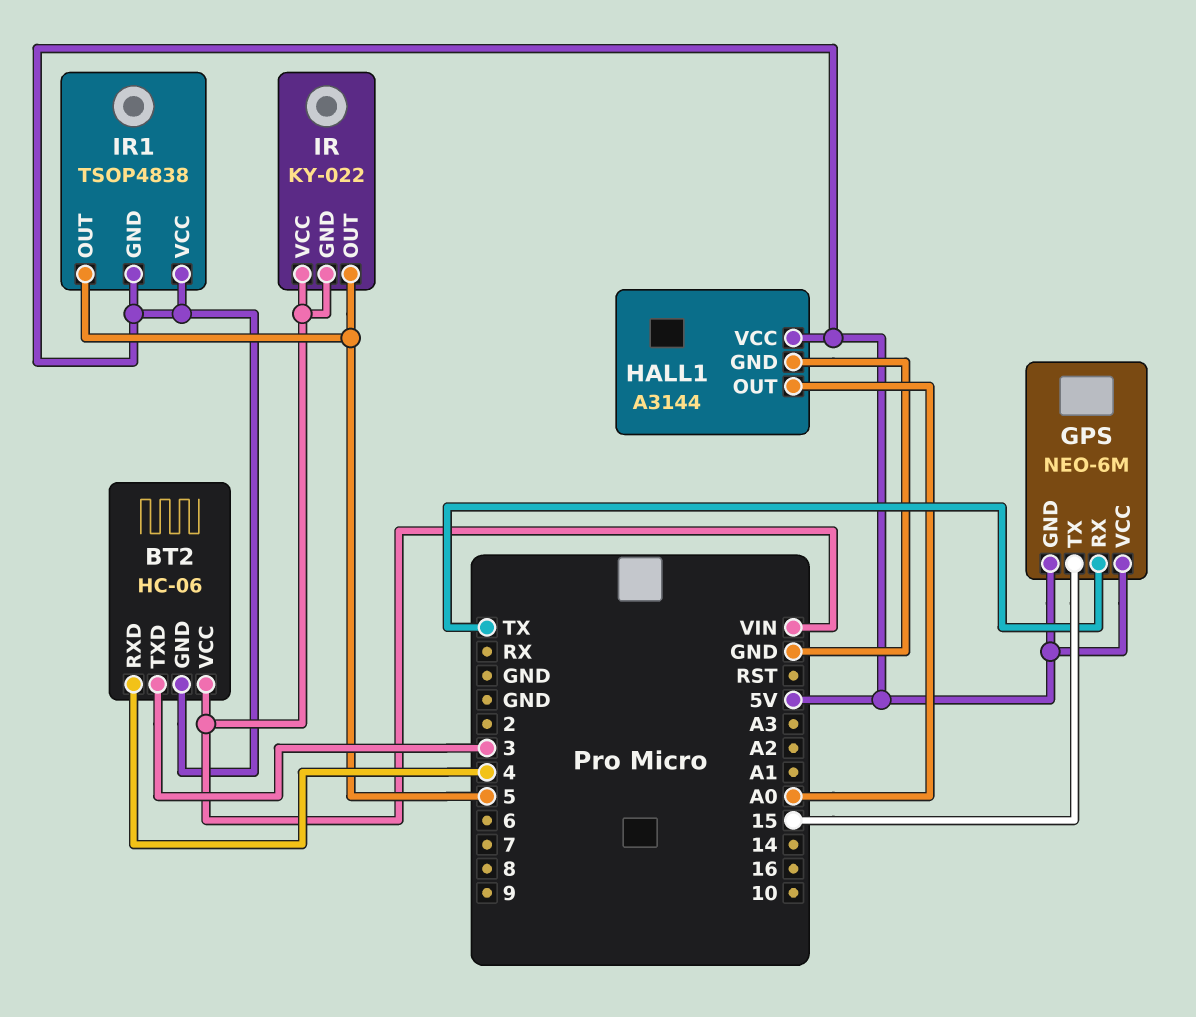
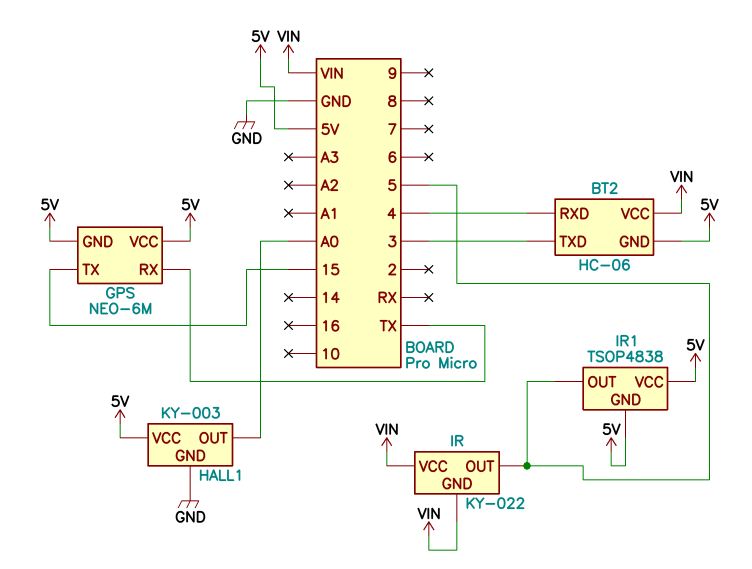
HALL1: A3144 -> KY-003

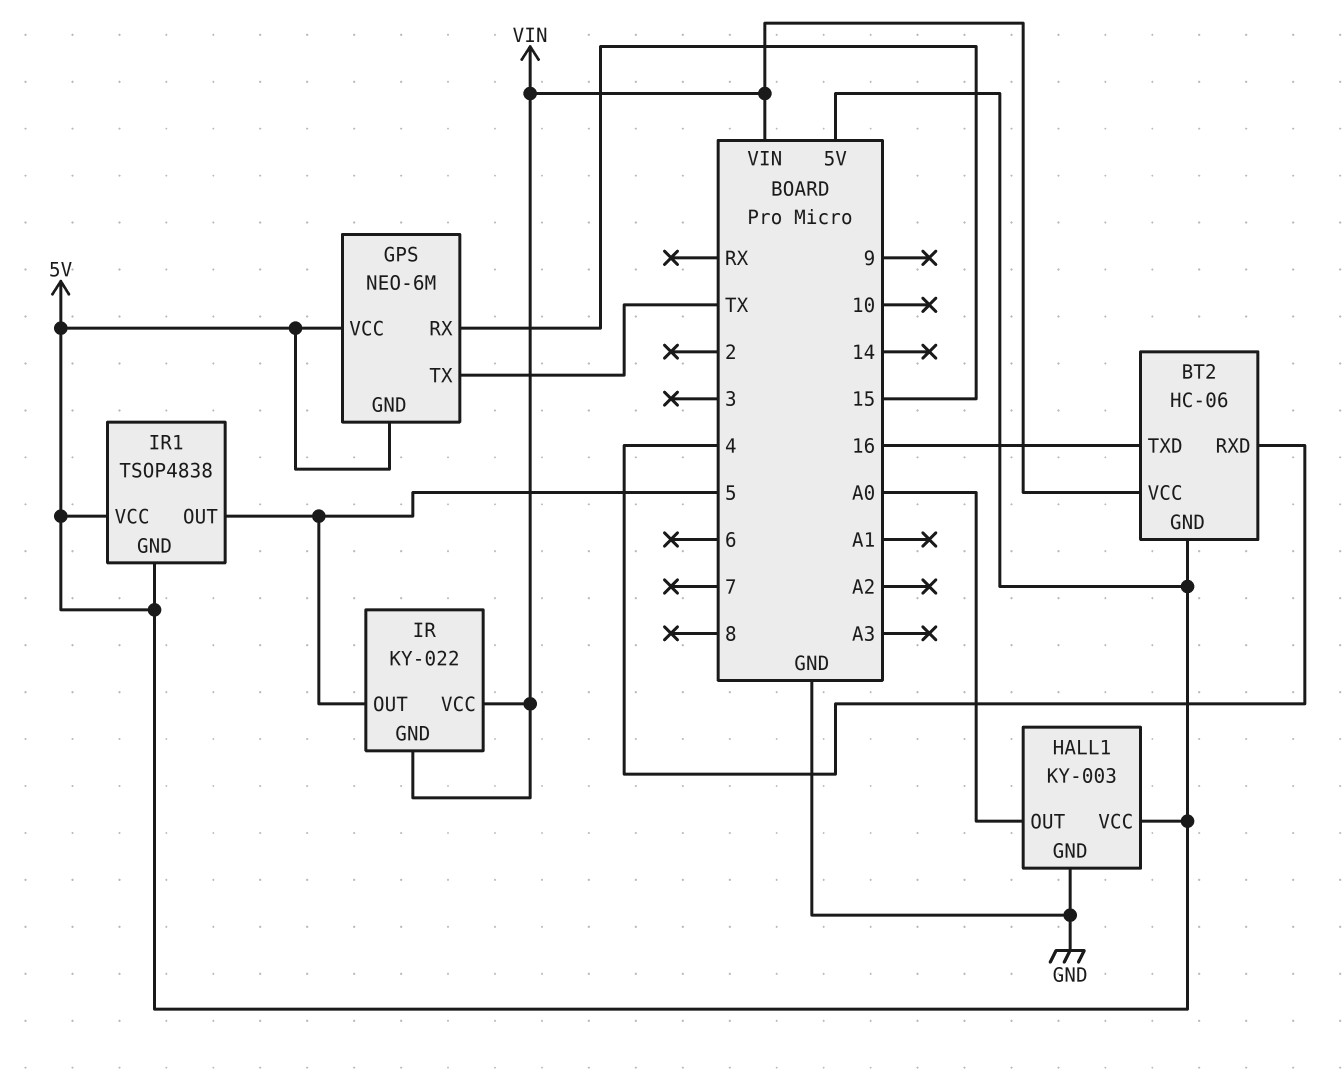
BT2 pin TXD: 3 -> 16
GPS pin RX: TX -> 15
GPS pin TX: 15 -> TX

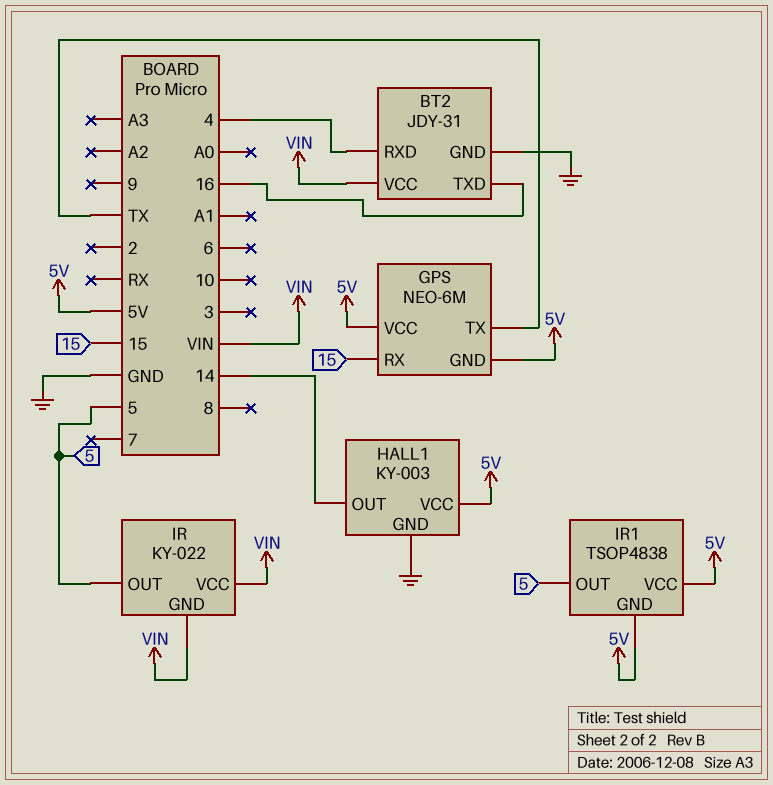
BT2: HC-06 -> JDY-31
BT2 pin GND: 5V -> GND
HALL1 pin OUT: A0 -> 14

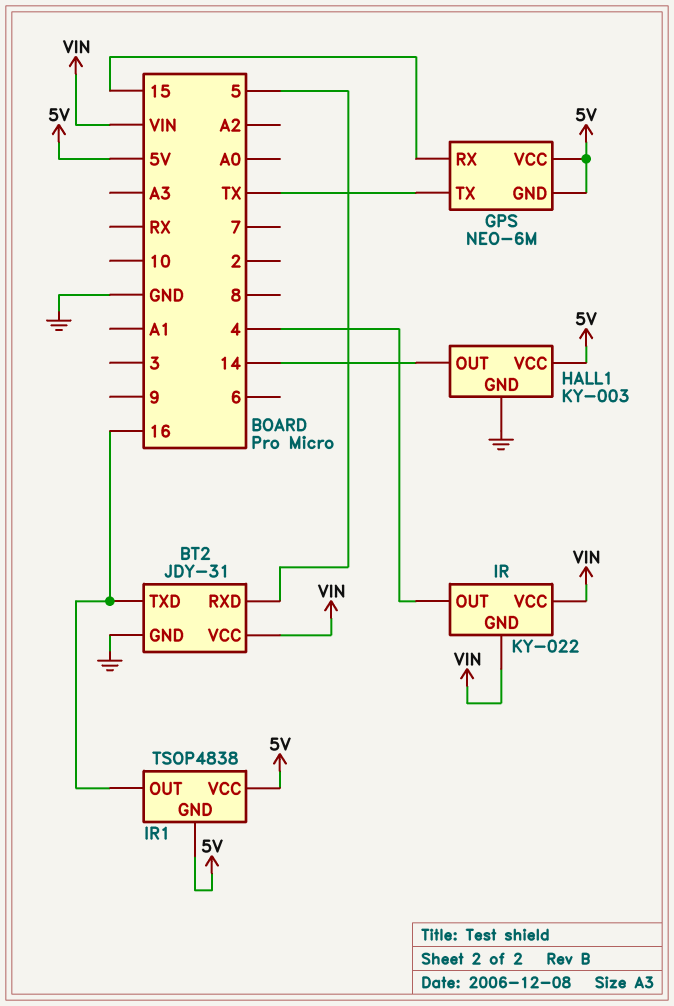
BT2 pin RXD: 4 -> 5
IR pin OUT: 5 -> 4
IR1 pin OUT: 5 -> 16

